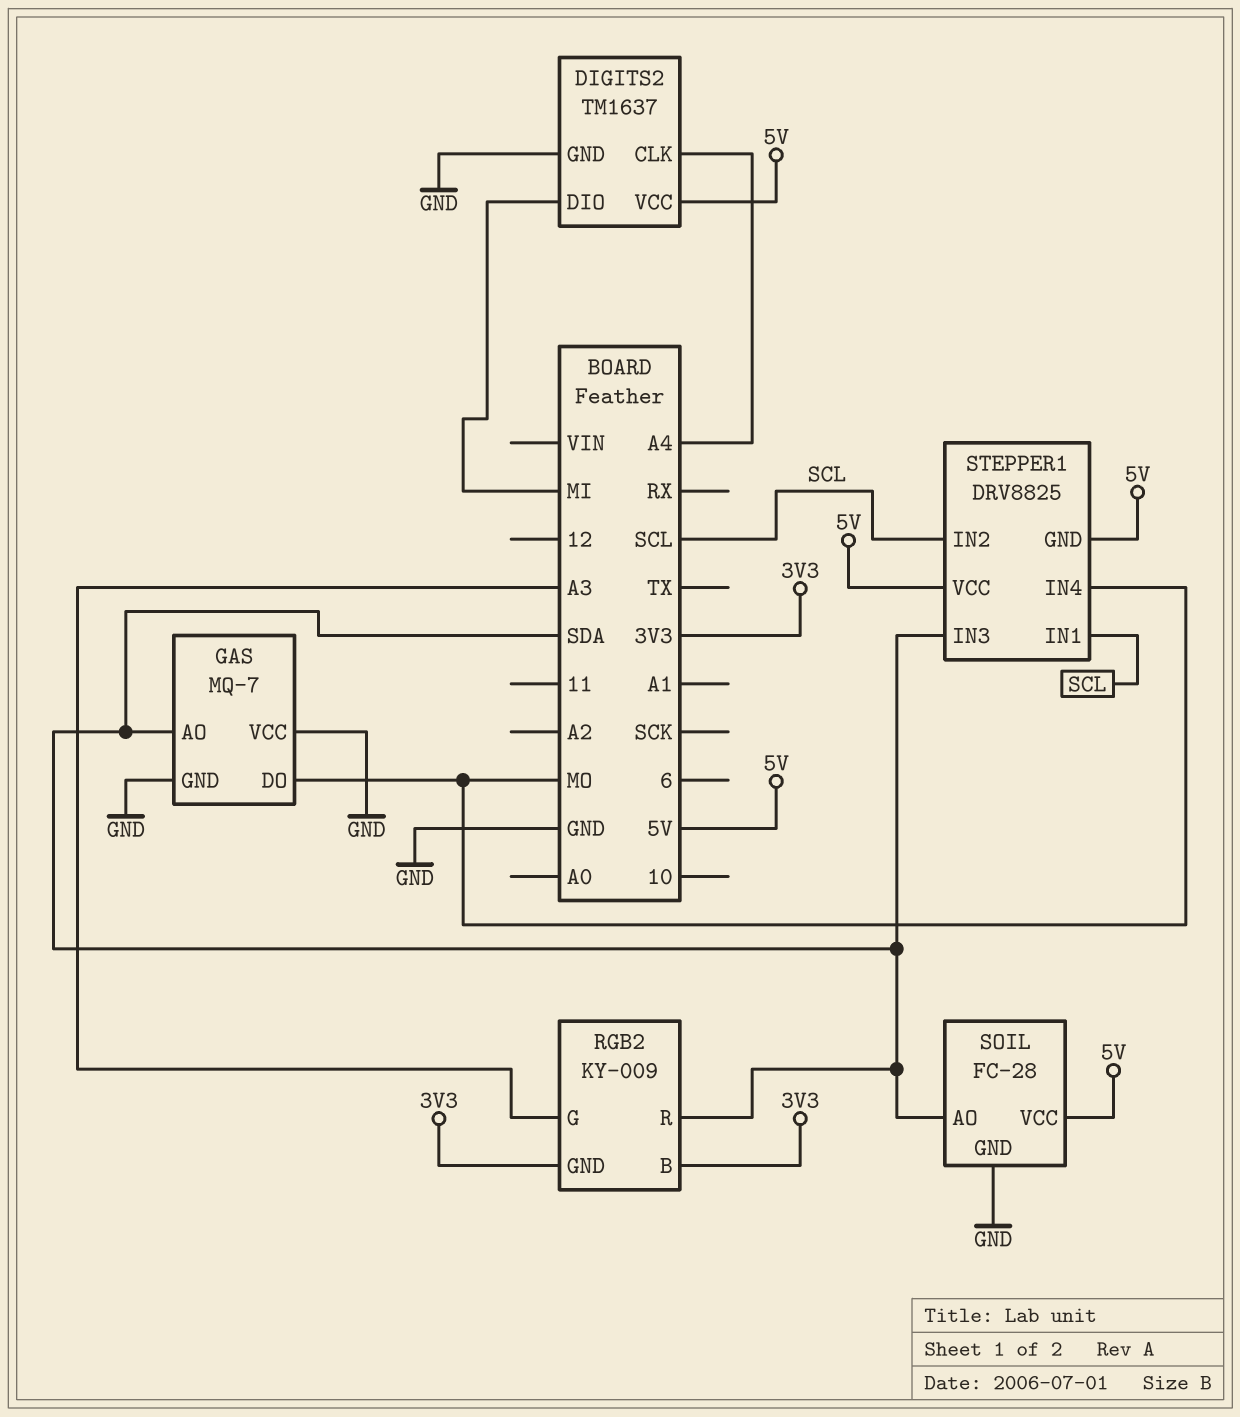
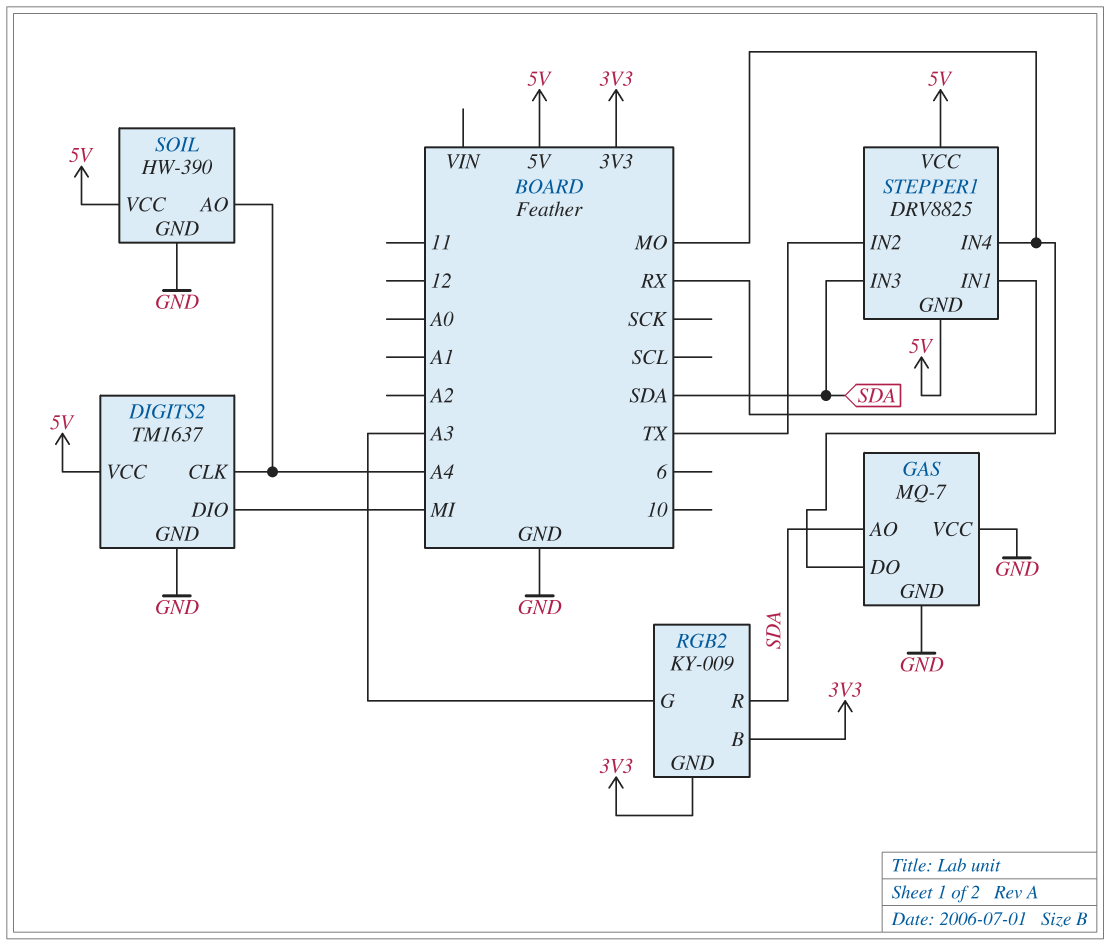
SOIL: FC-28 -> HW-390
SOIL pin AO: SDA -> A4
STEPPER1 pin IN1: SCL -> RX
STEPPER1 pin IN2: SCL -> TX

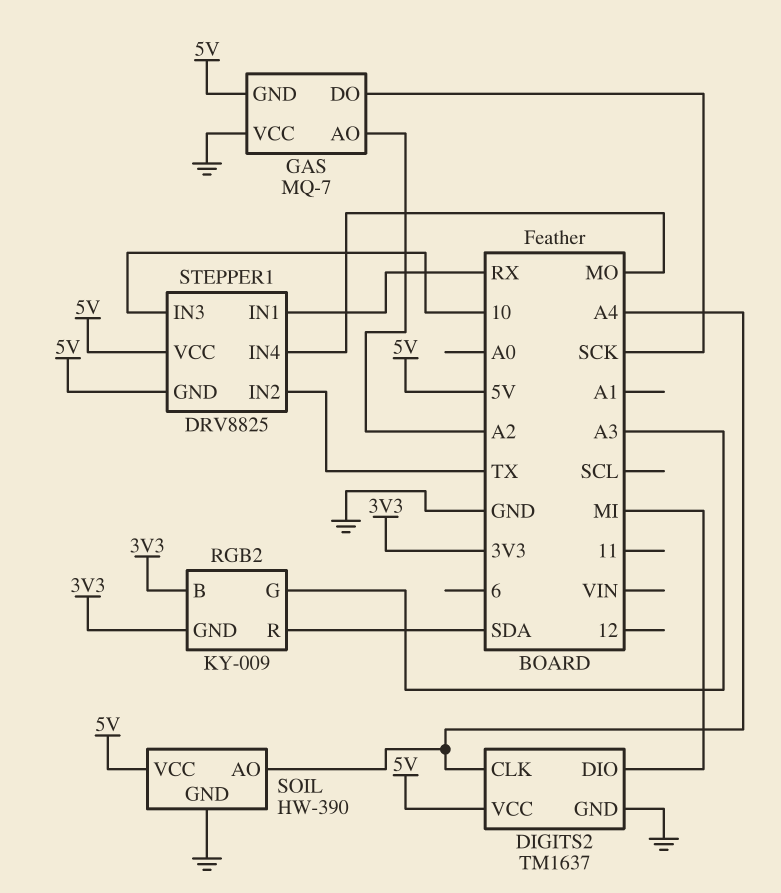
GAS pin AO: SDA -> A2
GAS pin DO: MO -> SCK
GAS pin GND: GND -> 5V
STEPPER1 pin IN3: SDA -> 10

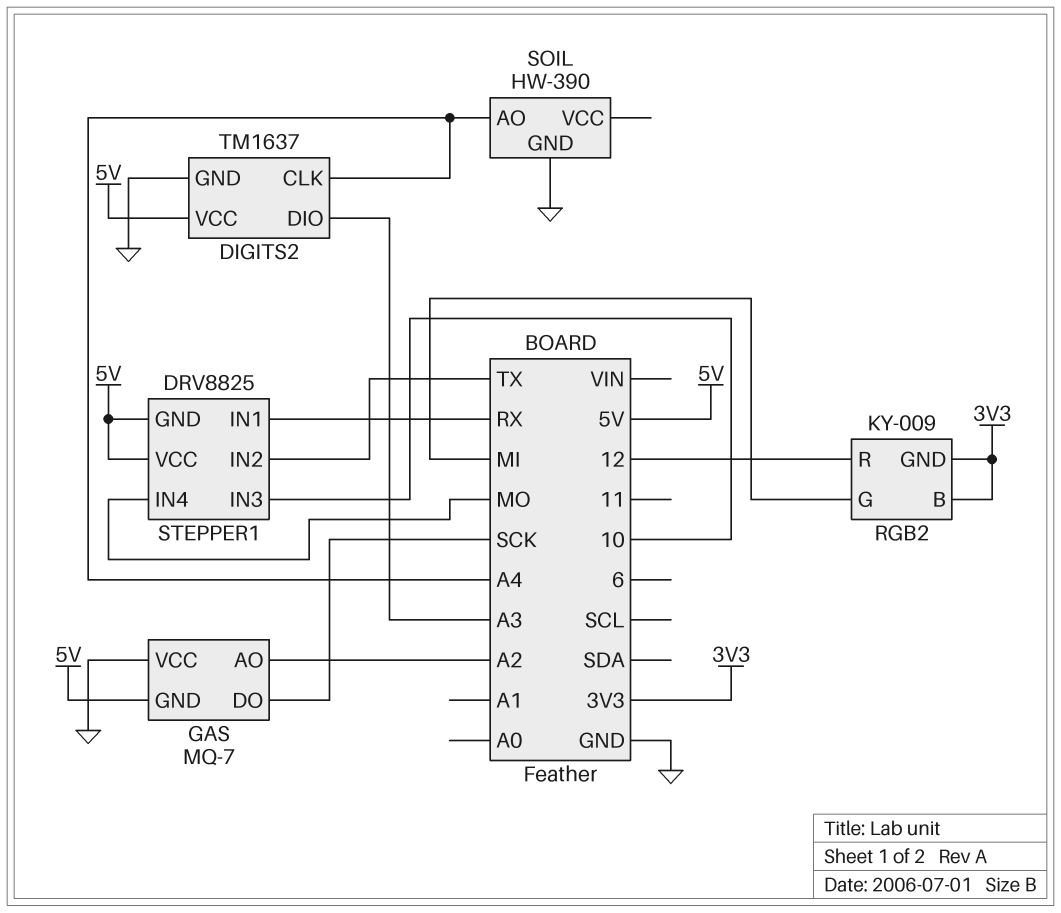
DIGITS2 pin DIO: MI -> A3
RGB2 pin G: A3 -> MI
RGB2 pin R: SDA -> 12
SOIL pin VCC: 5V -> none

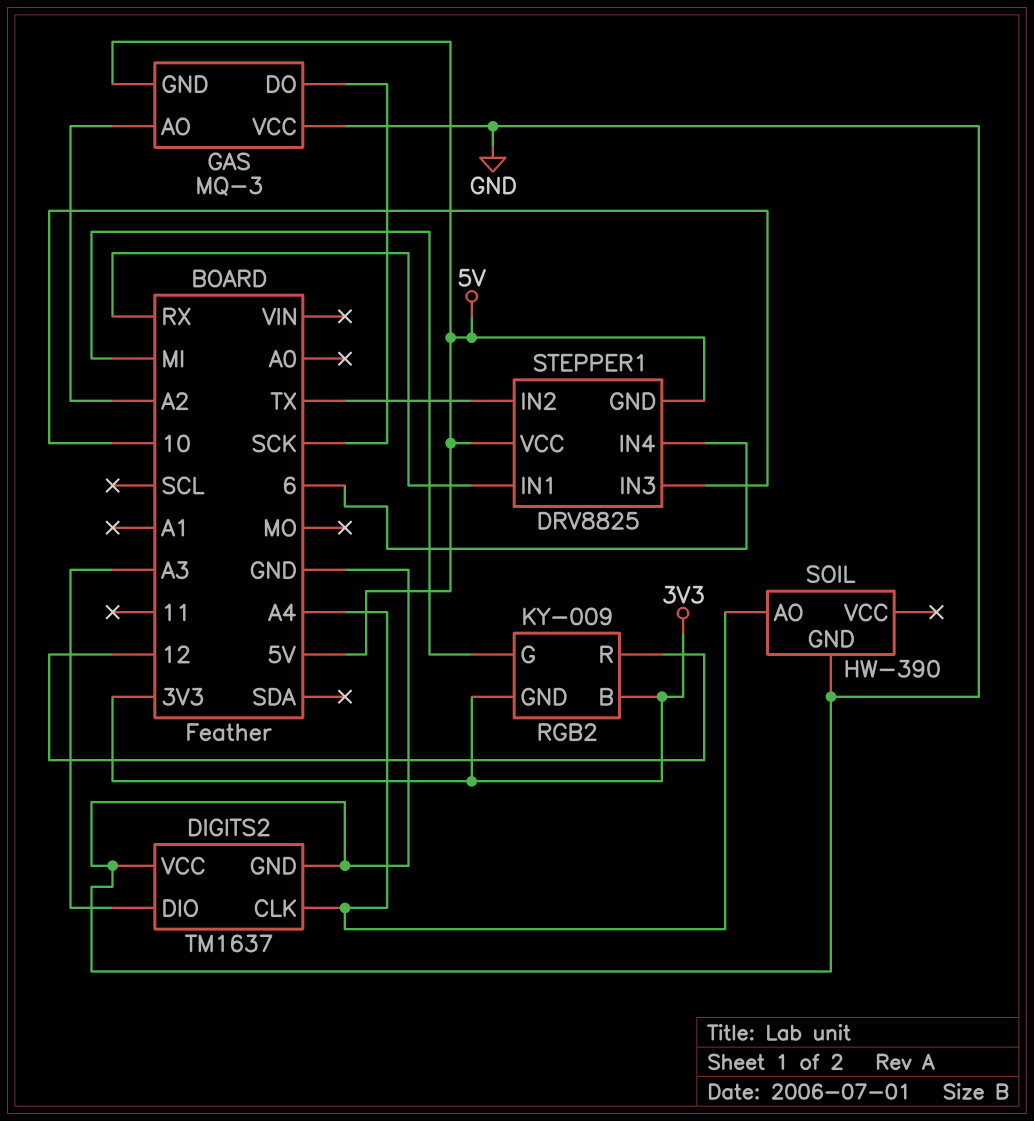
DIGITS2 pin VCC: 5V -> GND
GAS: MQ-7 -> MQ-3
STEPPER1 pin IN4: MO -> 6

